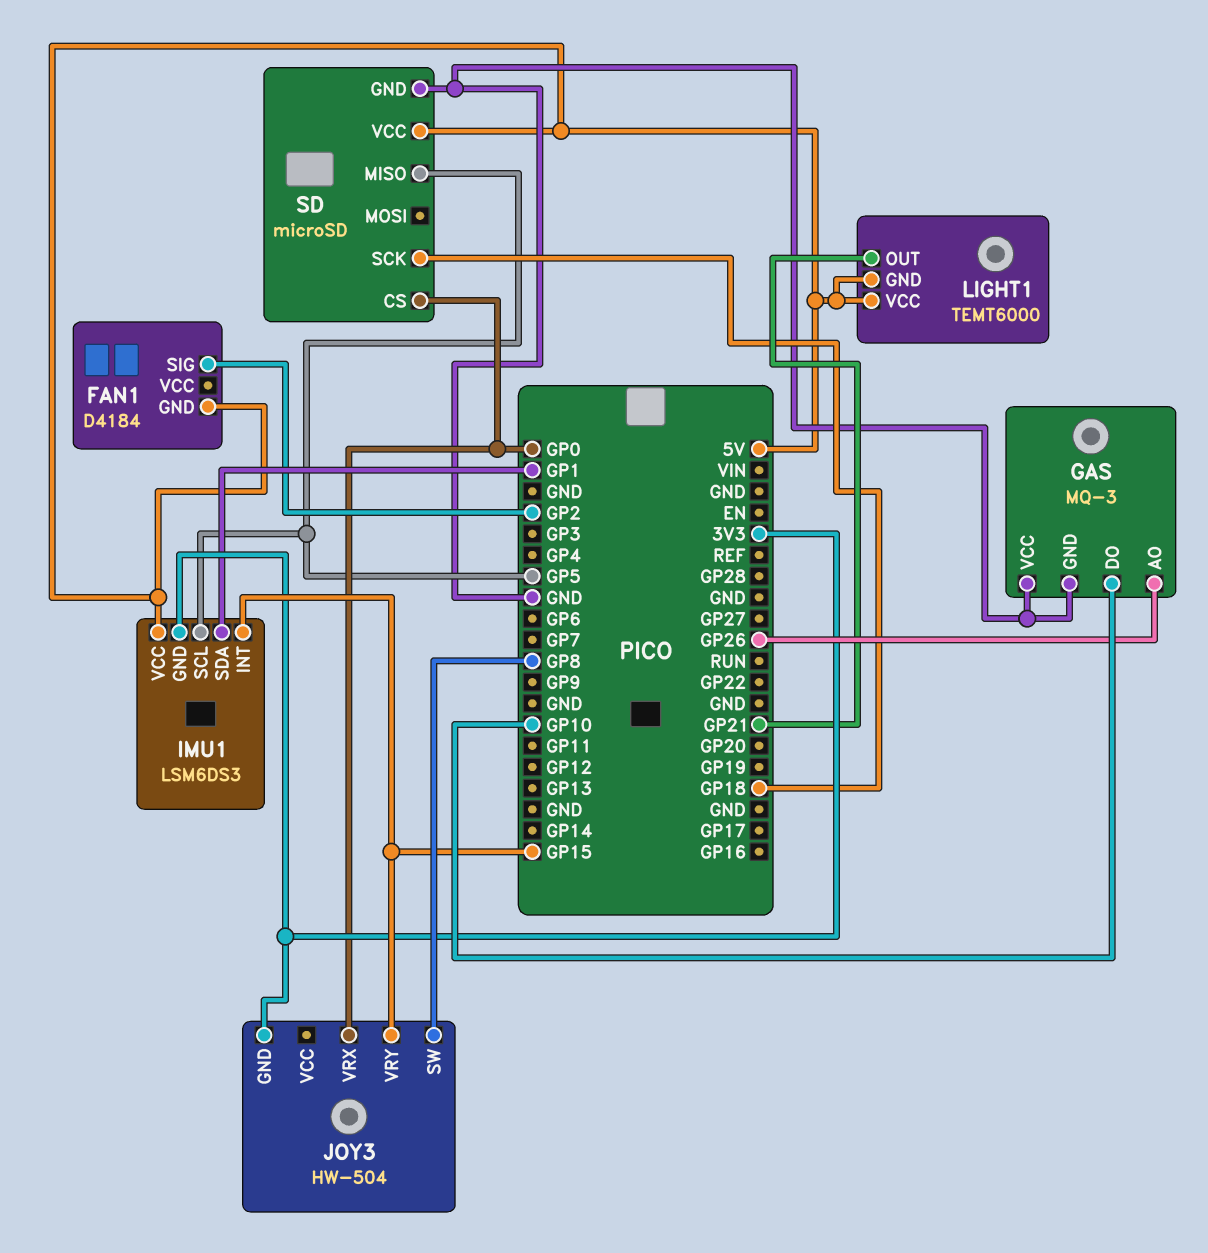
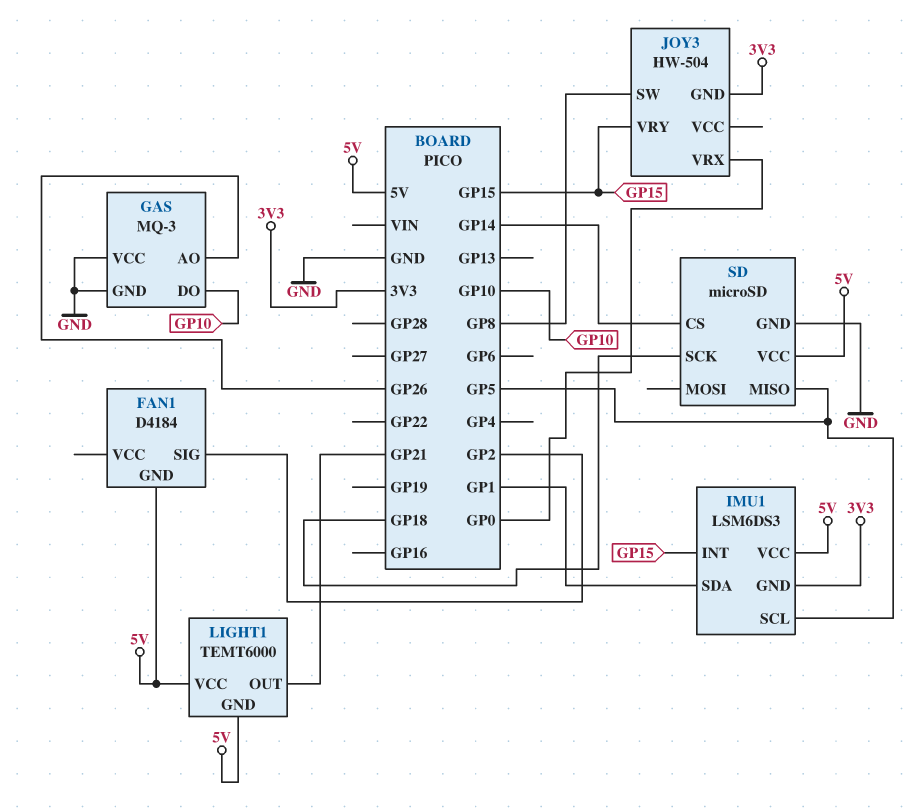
SD pin CS: GP0 -> GP14

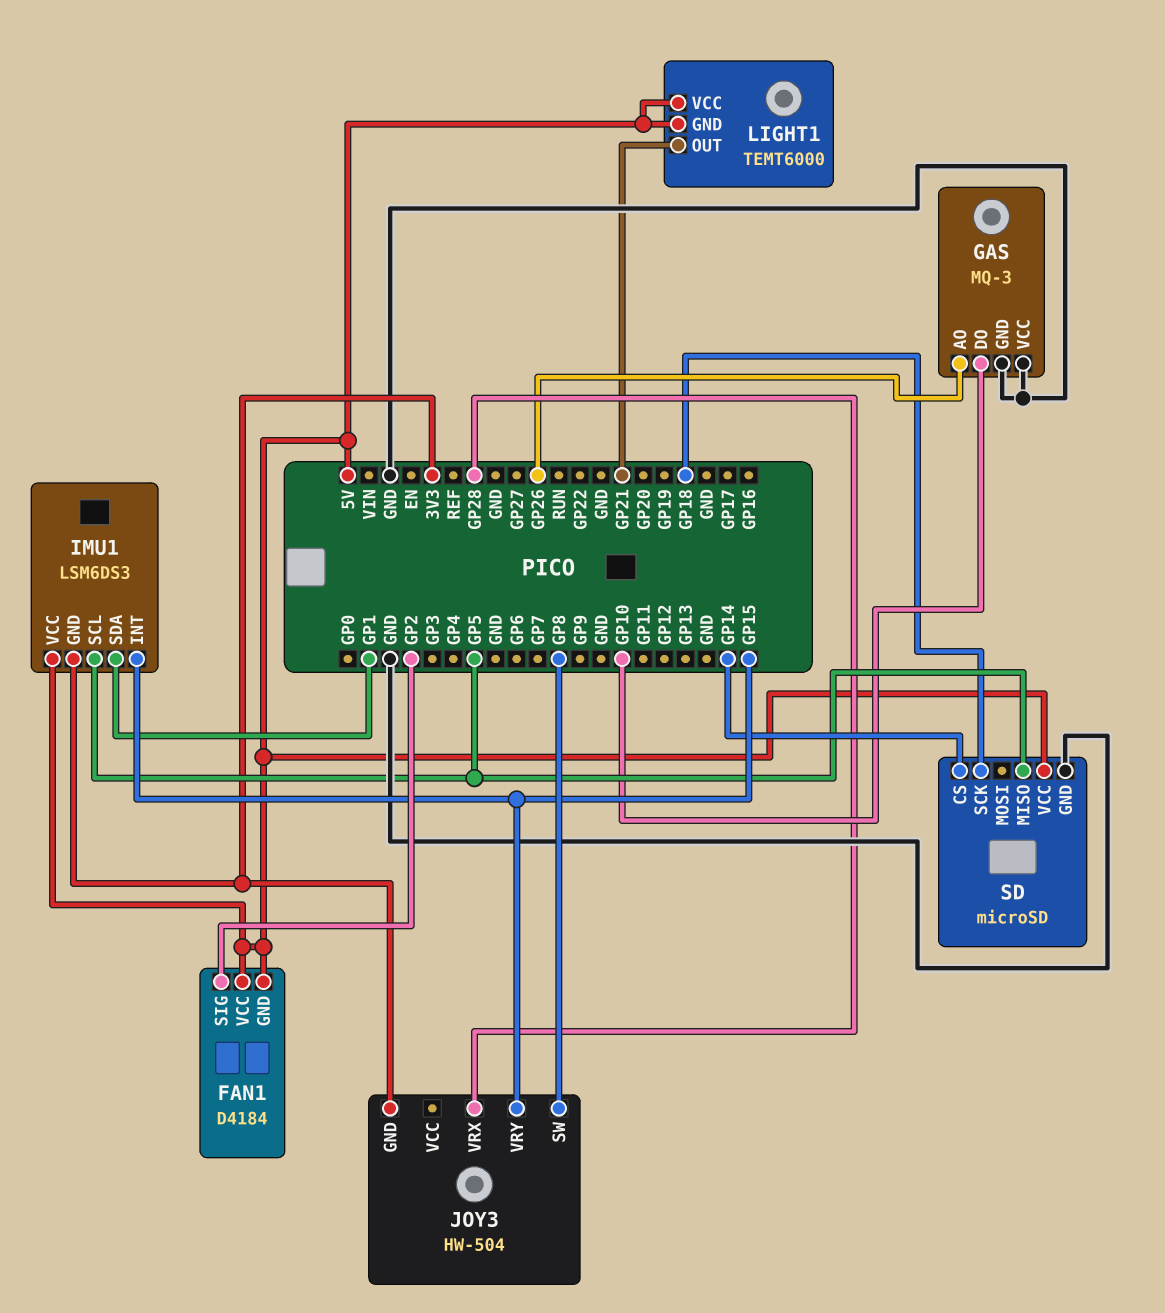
FAN1 pin VCC: none -> 5V
JOY3 pin VRX: GP0 -> GP28

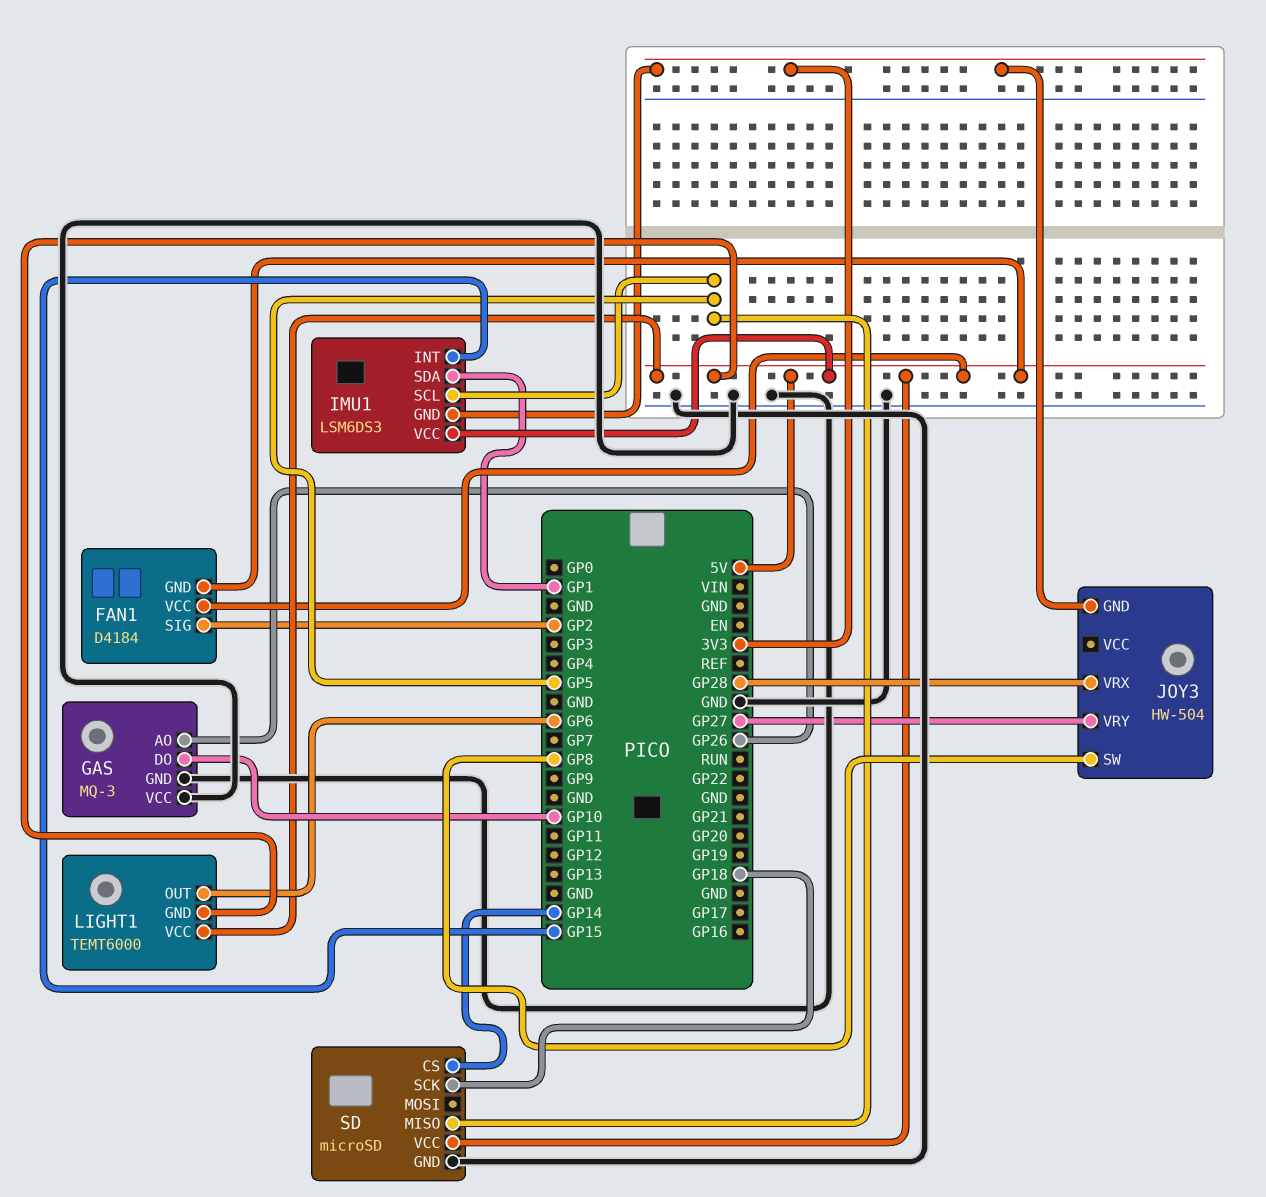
JOY3 pin VRY: GP15 -> GP27
LIGHT1 pin OUT: GP21 -> GP6

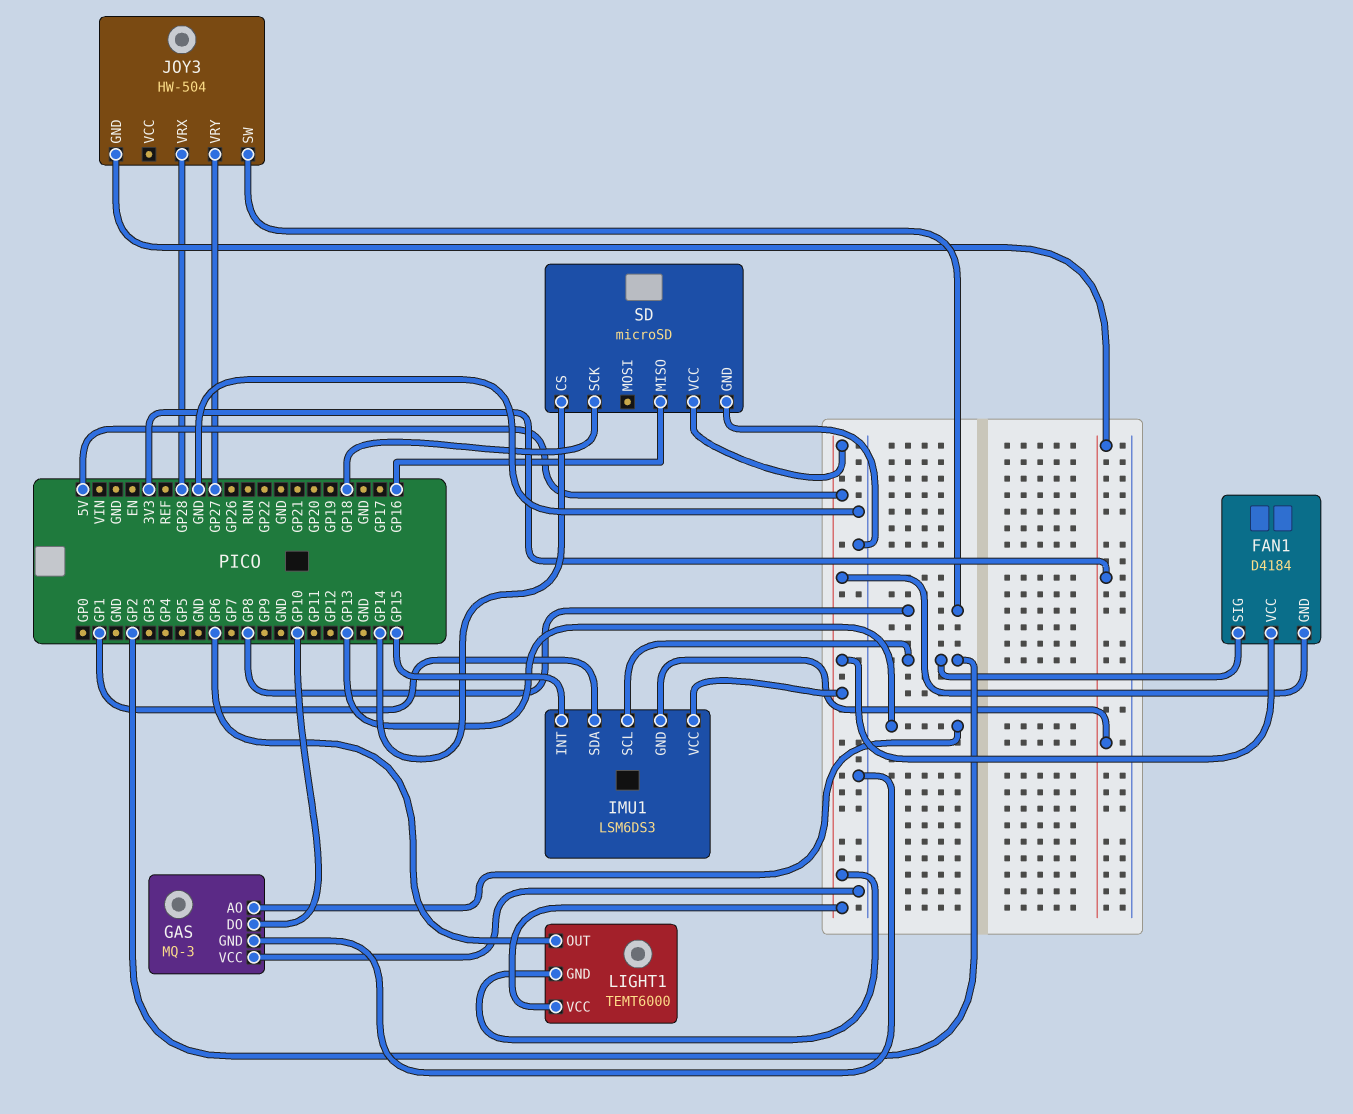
GAS pin AO: GP26 -> GP13
IMU1 pin SCL: GP5 -> GP2
SD pin MISO: GP5 -> GP16

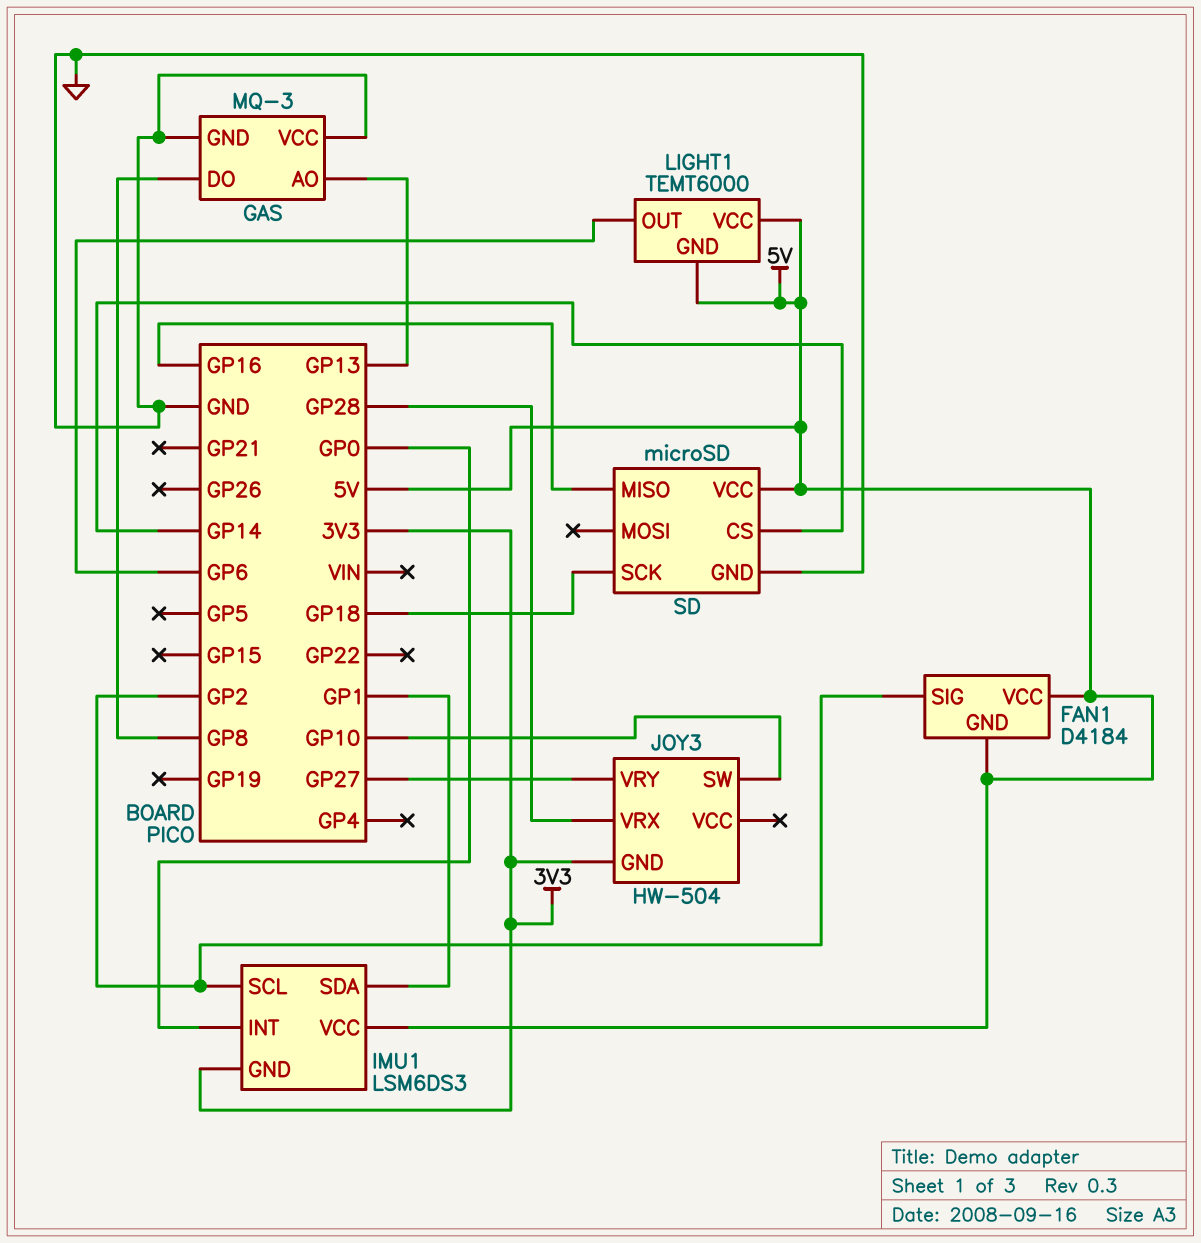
GAS pin DO: GP10 -> GP8
IMU1 pin INT: GP15 -> GP0
JOY3 pin SW: GP8 -> GP10

